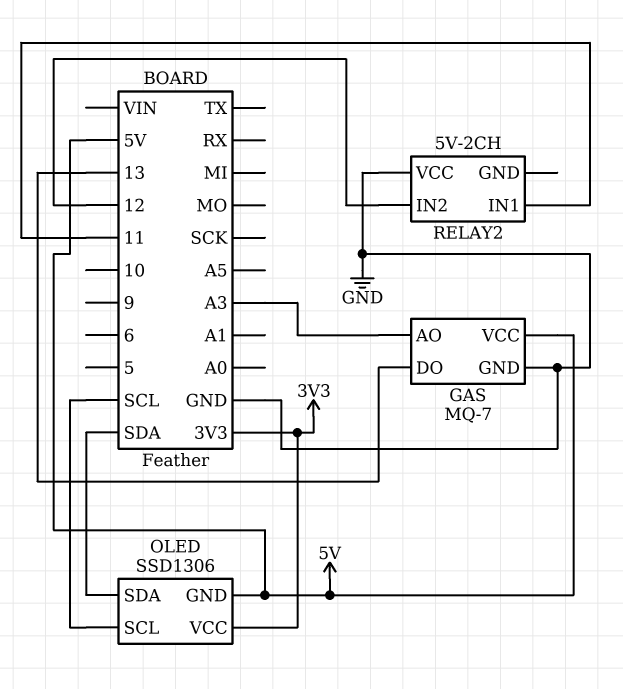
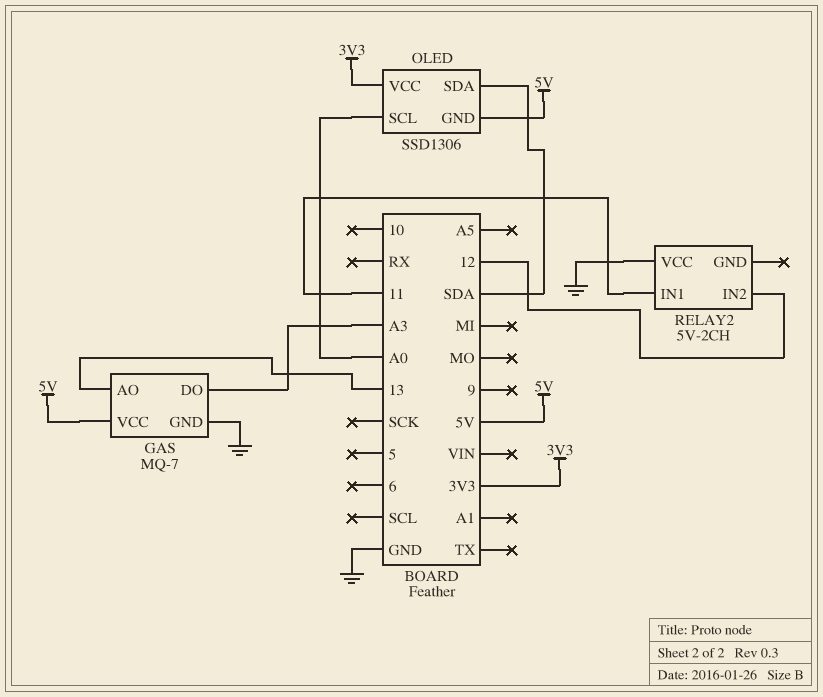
GAS pin AO: A3 -> 13
GAS pin DO: 13 -> A3
OLED pin SCL: SCL -> A0

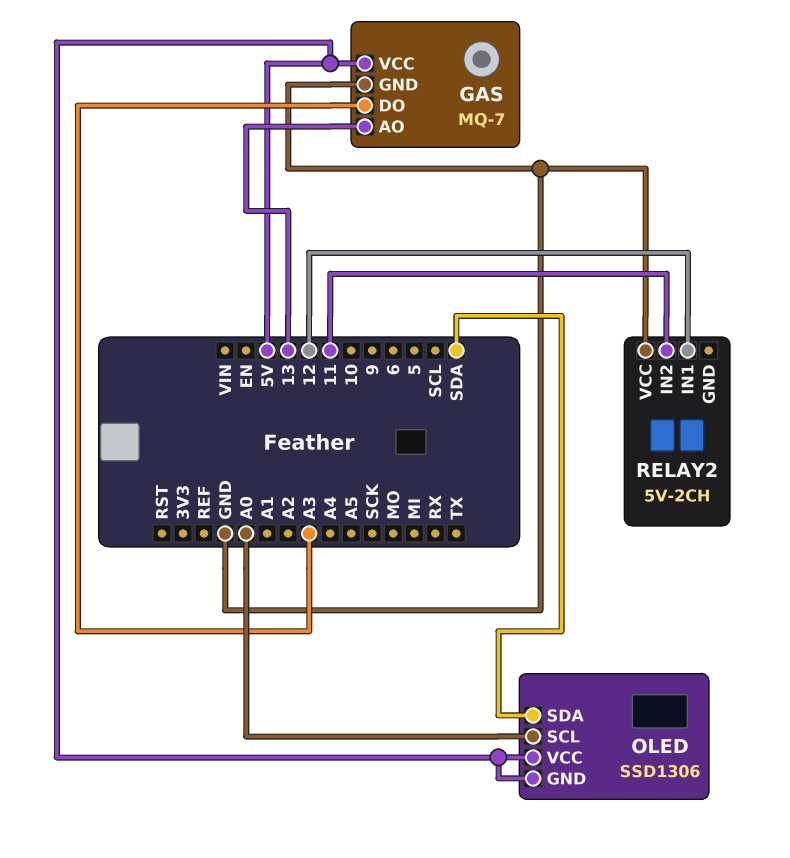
OLED pin VCC: 3V3 -> 5V
RELAY2 pin IN1: 11 -> 12
RELAY2 pin IN2: 12 -> 11

